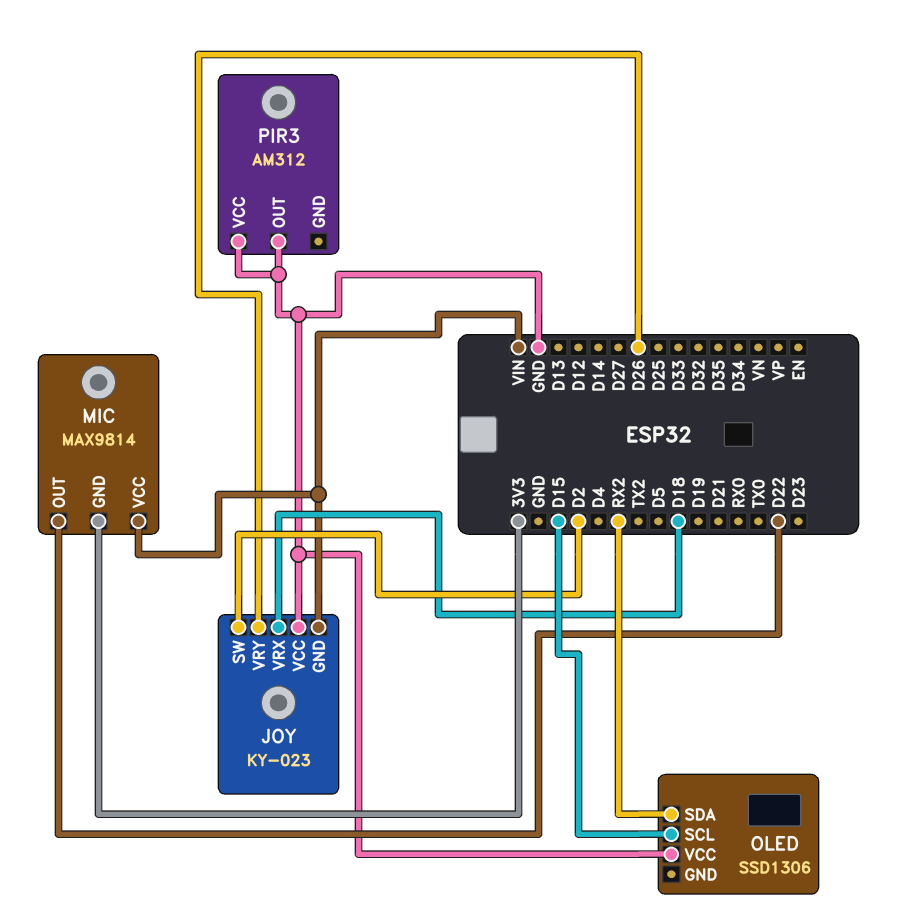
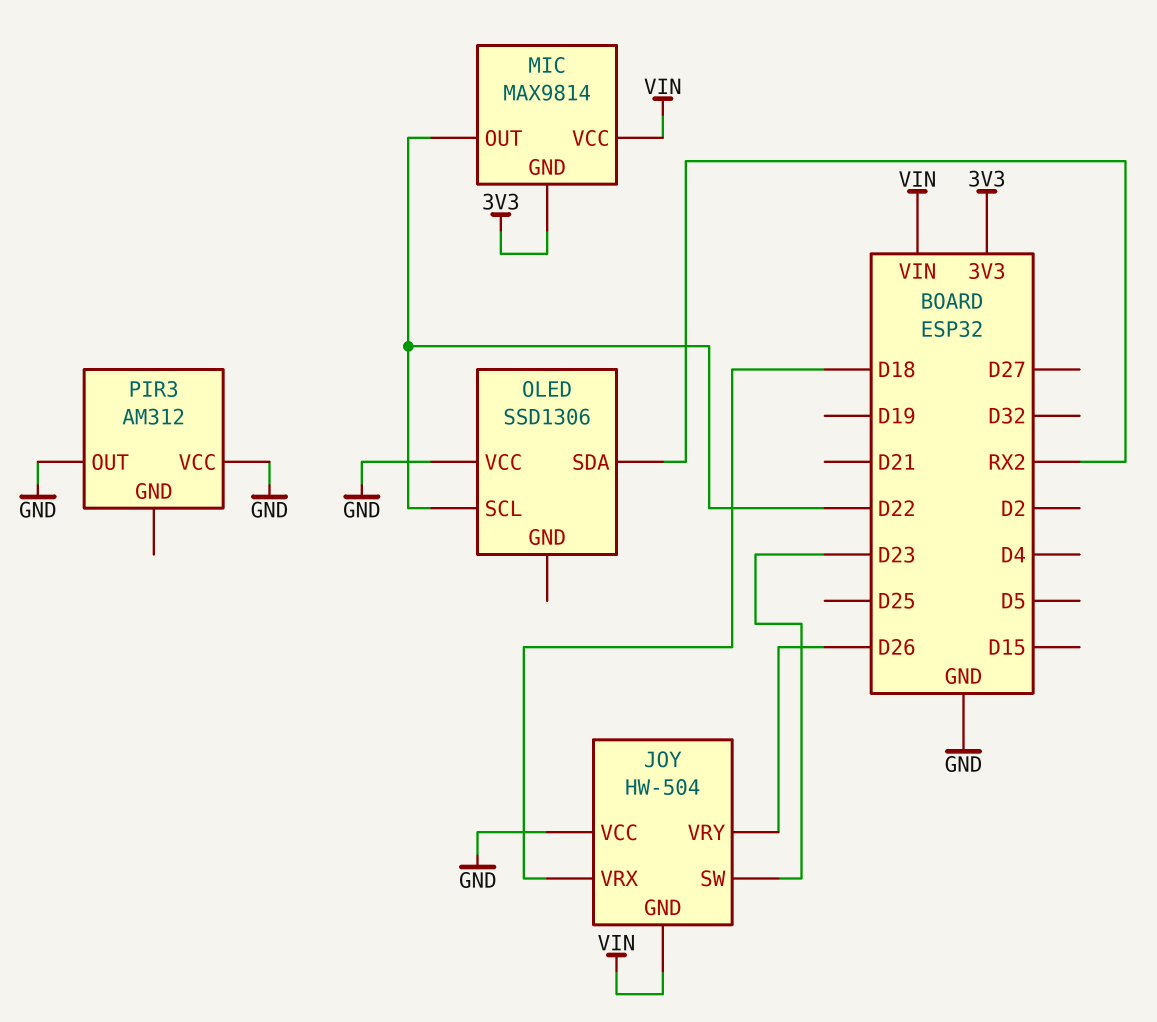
JOY: KY-023 -> HW-504
JOY pin SW: D2 -> D23
OLED pin SCL: D15 -> D22

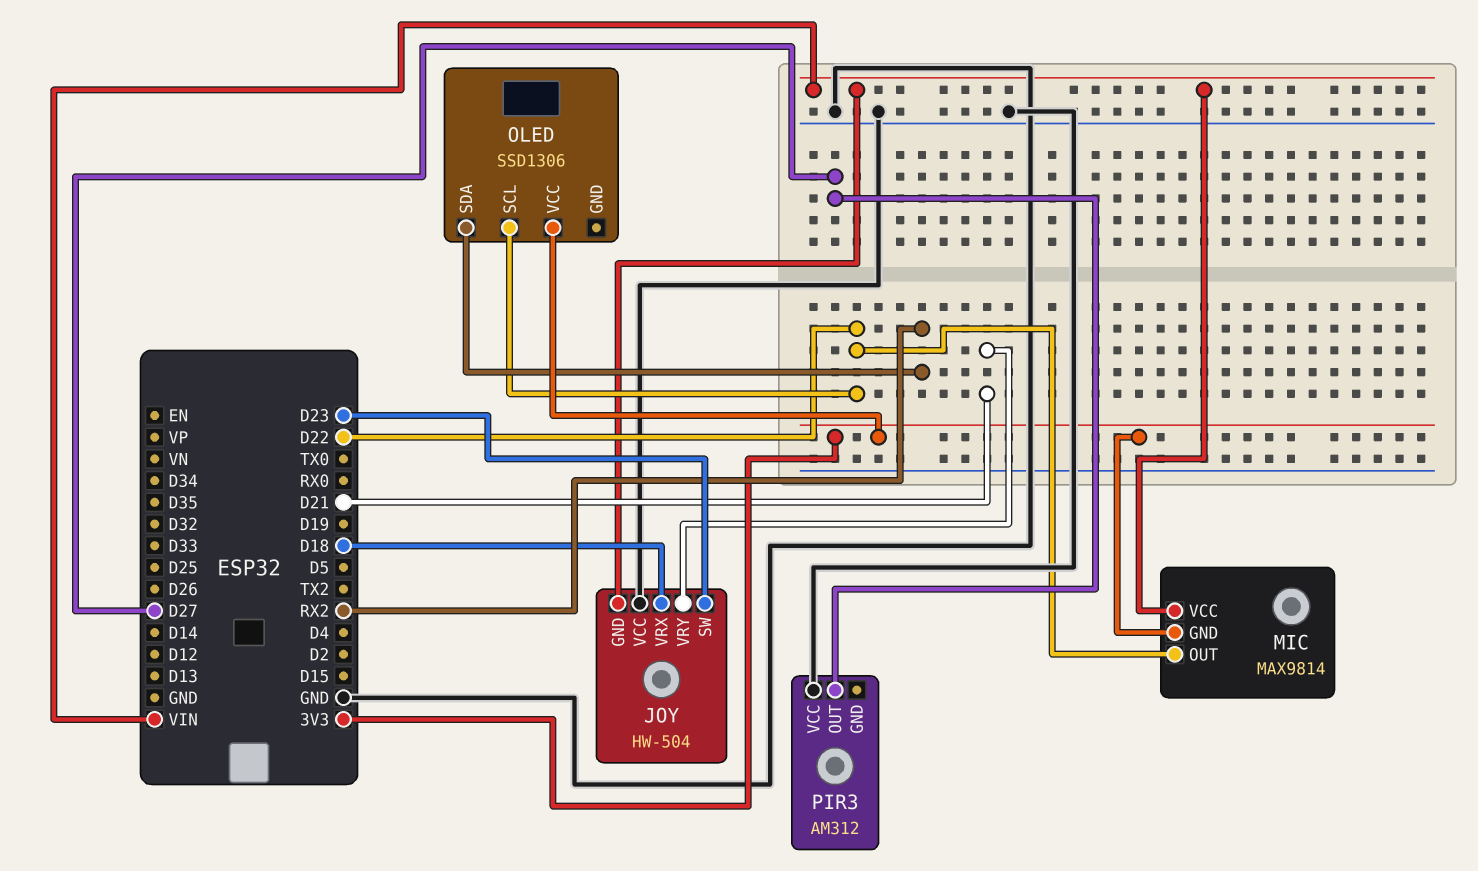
JOY pin VRY: D26 -> D21
OLED pin VCC: GND -> 3V3
PIR3 pin OUT: GND -> D27

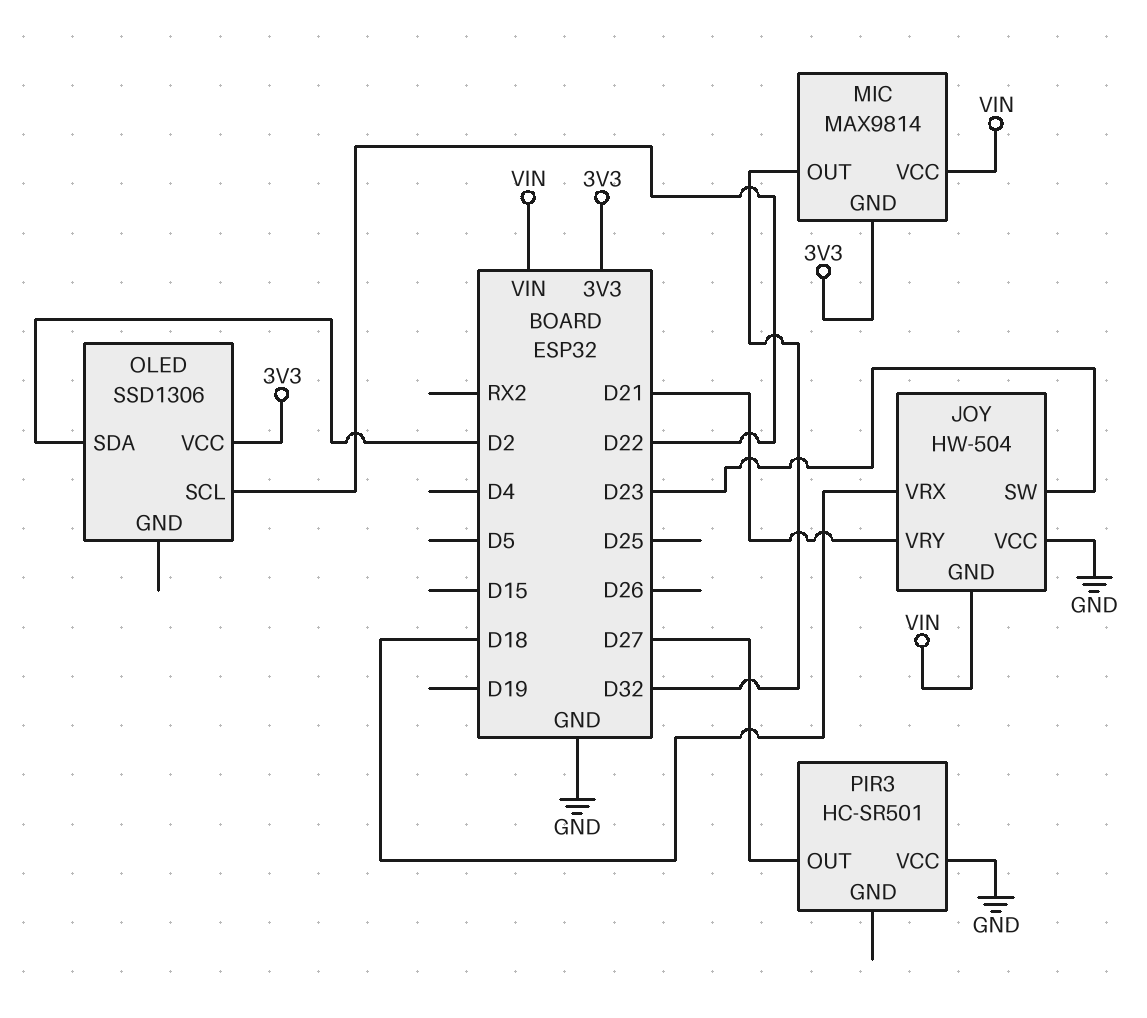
MIC pin OUT: D22 -> D32
OLED pin SDA: RX2 -> D2
PIR3: AM312 -> HC-SR501

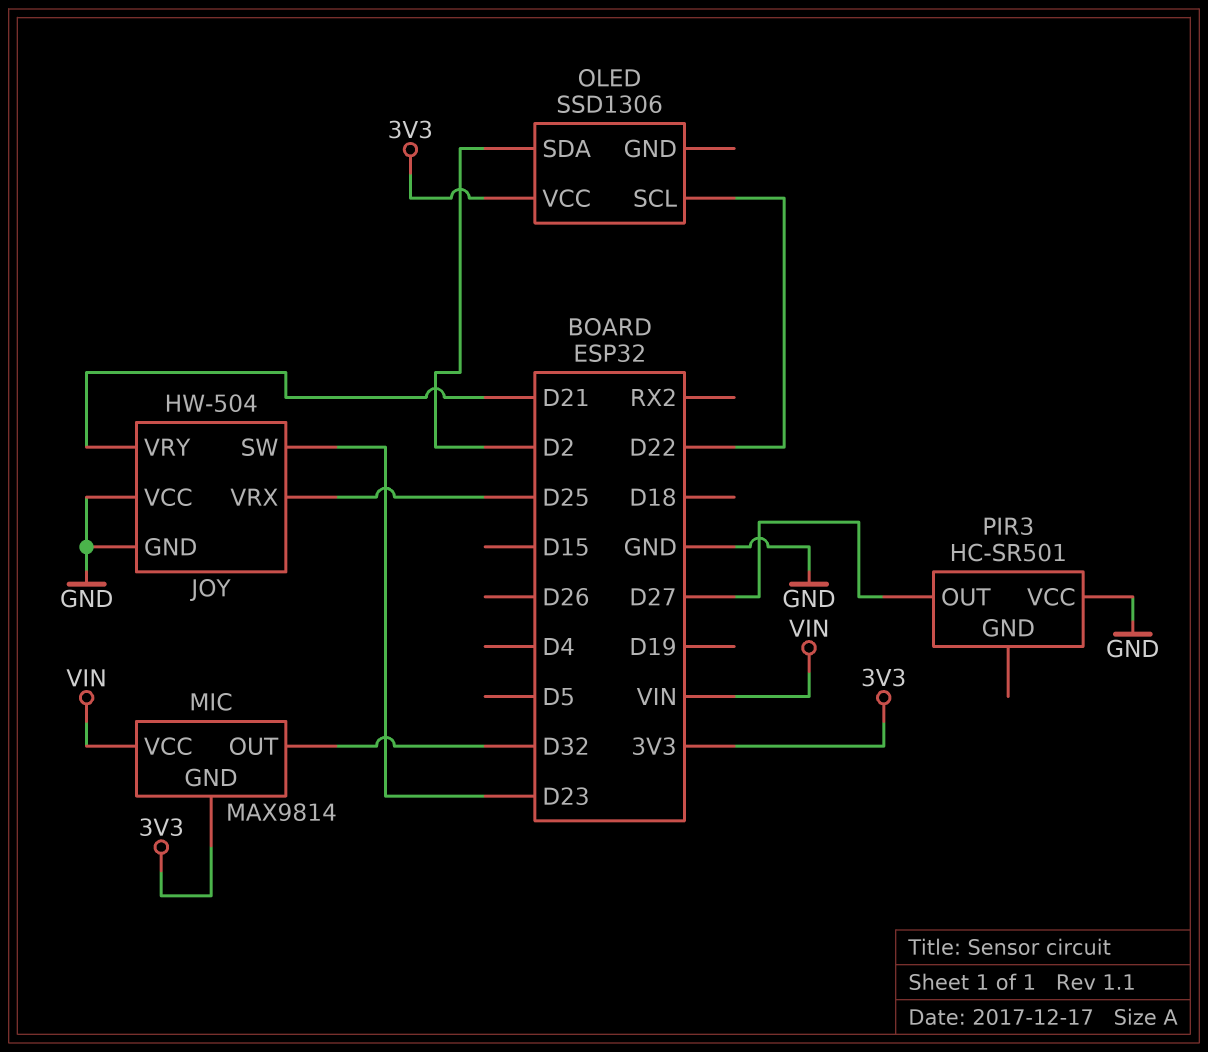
JOY pin GND: VIN -> GND
JOY pin VRX: D18 -> D25

